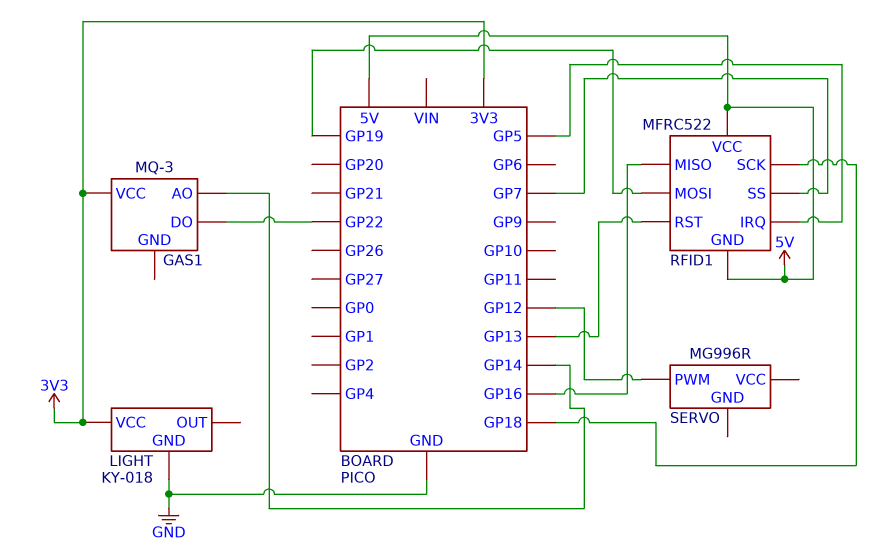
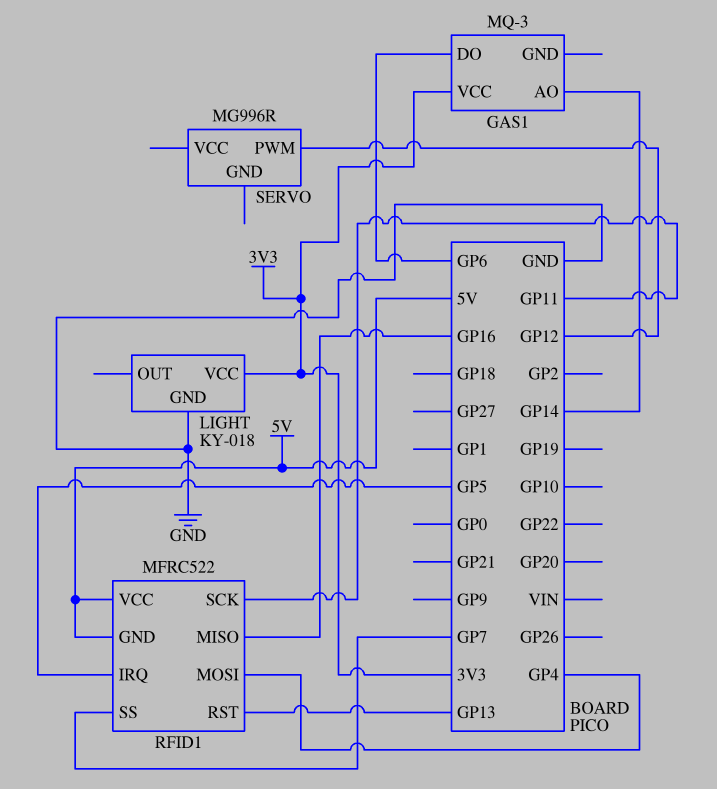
GAS1 pin DO: GP22 -> GP6
RFID1 pin MOSI: GP19 -> GP4
RFID1 pin SCK: GP18 -> GP11

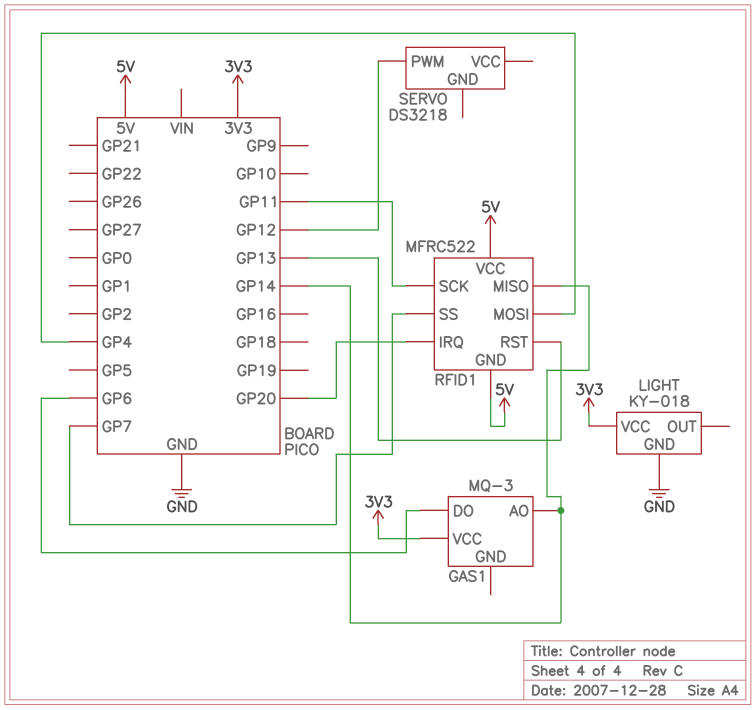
RFID1 pin IRQ: GP5 -> GP20
RFID1 pin MISO: GP16 -> GP14
SERVO: MG996R -> DS3218

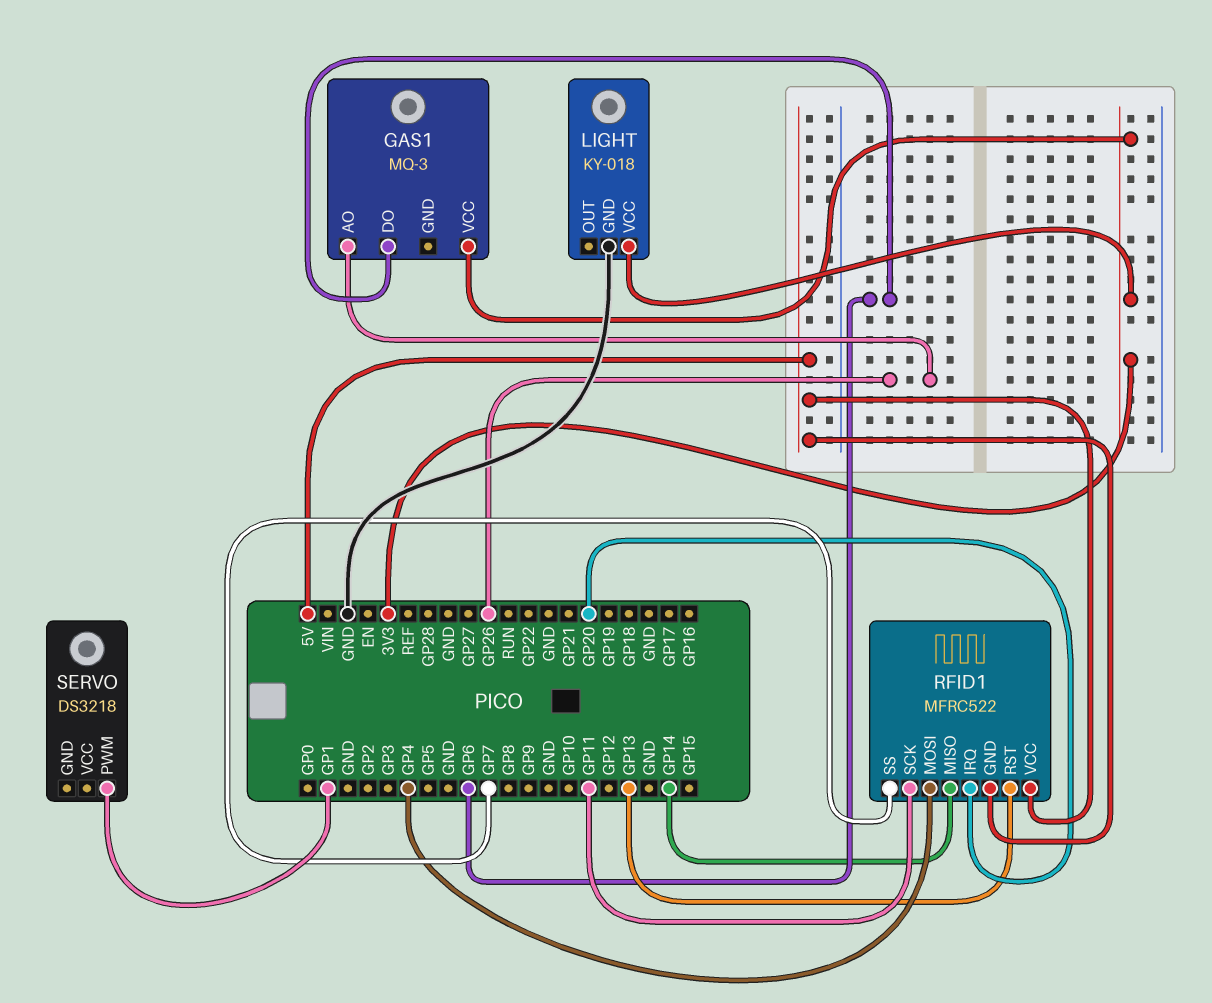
GAS1 pin AO: GP14 -> GP26
SERVO pin PWM: GP12 -> GP1

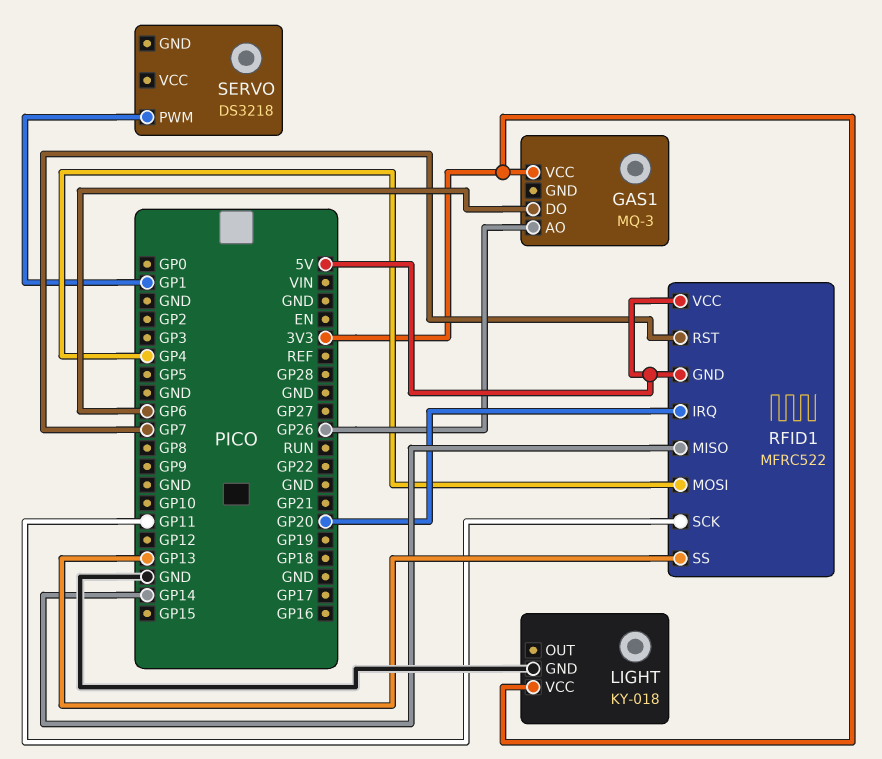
RFID1 pin RST: GP13 -> GP7
RFID1 pin SS: GP7 -> GP13

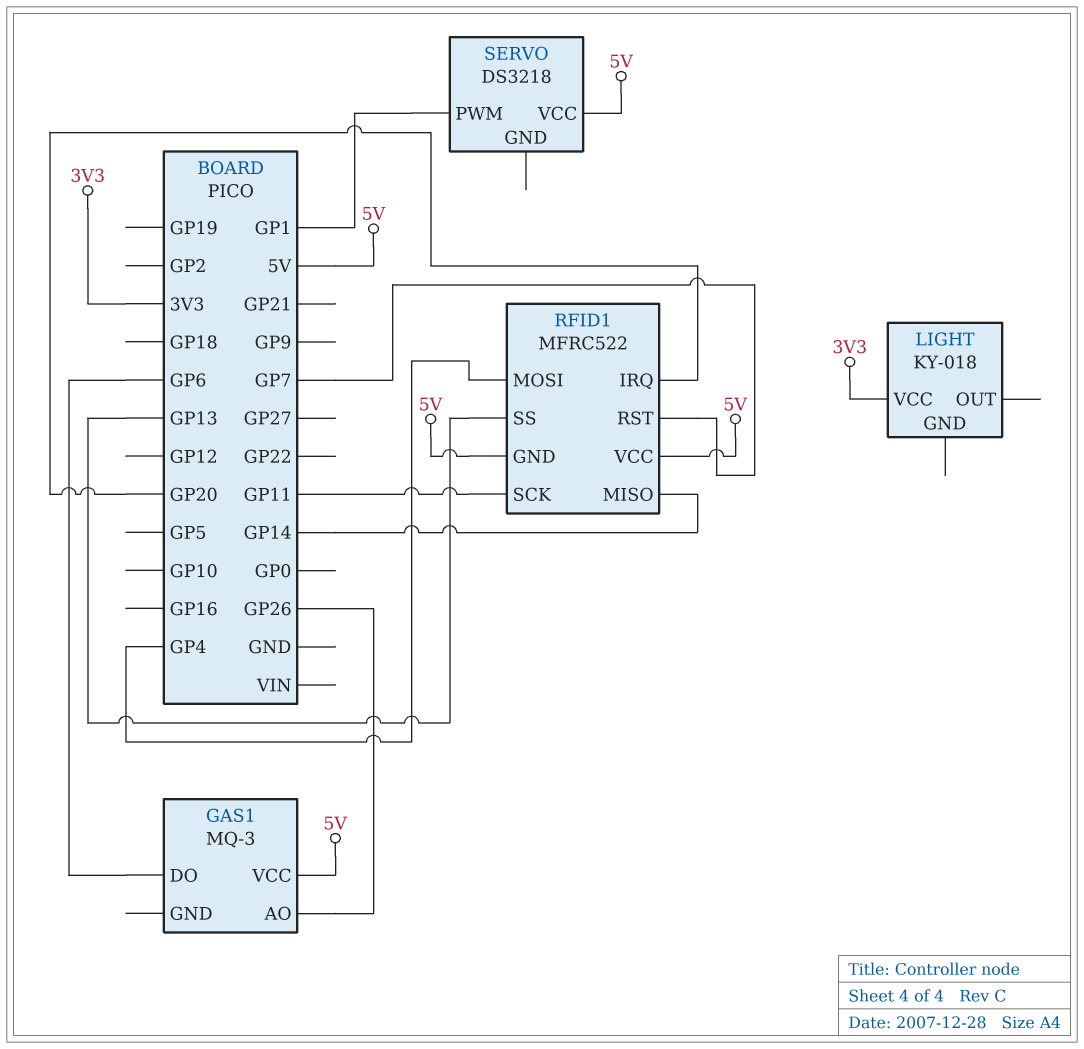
GAS1 pin VCC: 3V3 -> 5V
LIGHT pin GND: GND -> none
SERVO pin VCC: none -> 5V

